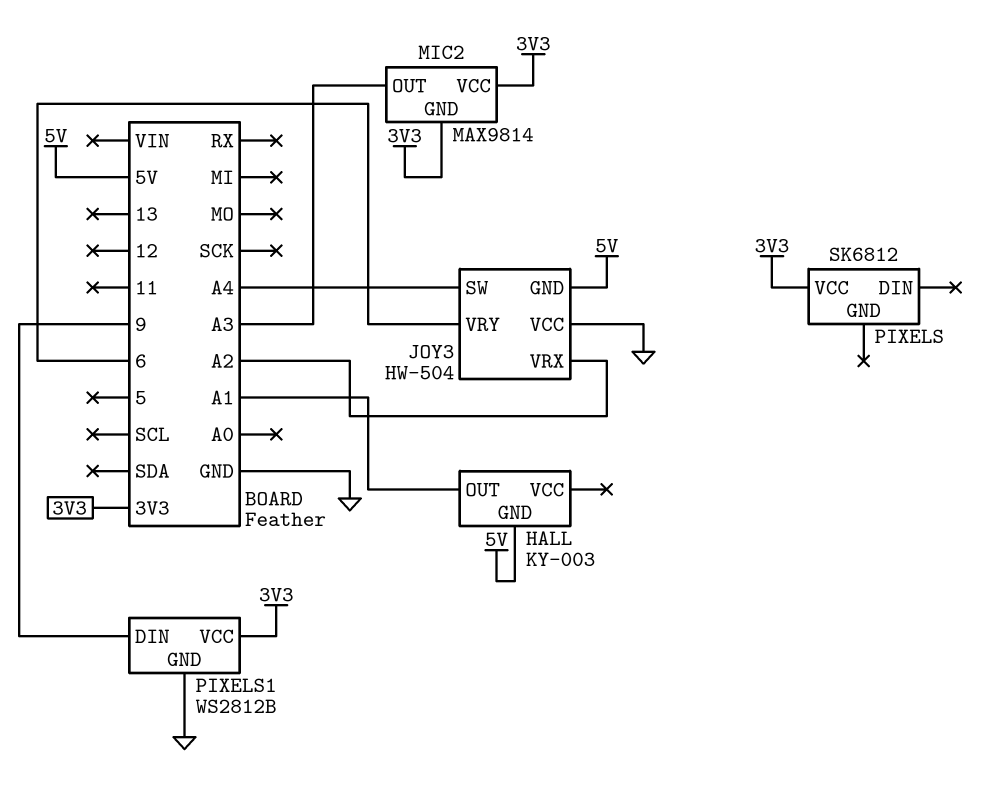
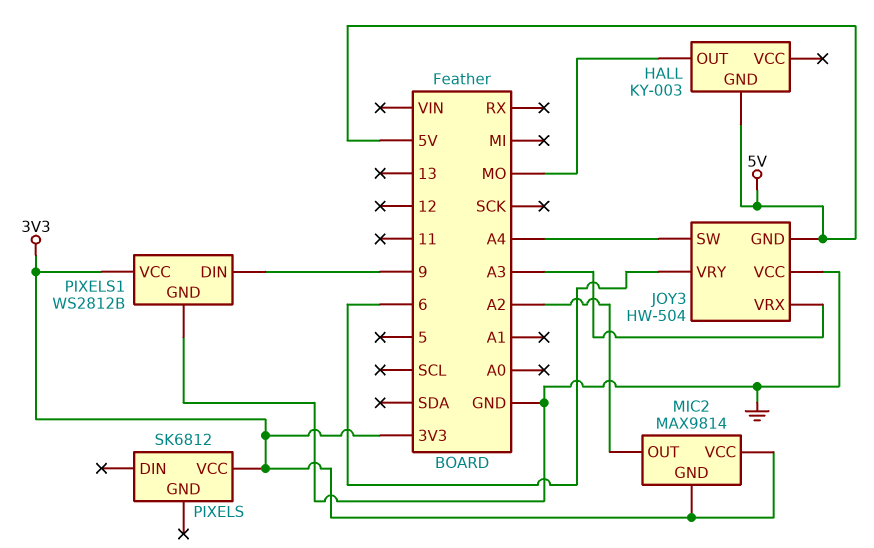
HALL pin OUT: A1 -> MO
JOY3 pin VRX: A2 -> A3
MIC2 pin OUT: A3 -> A2

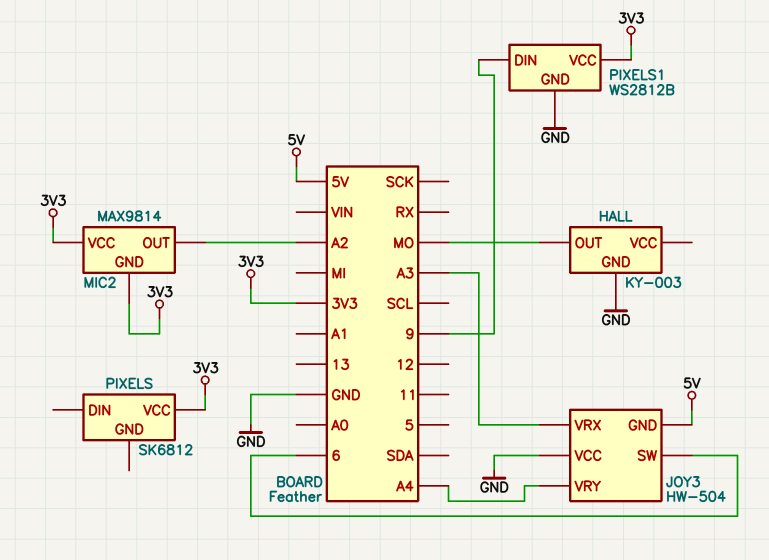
HALL pin GND: 5V -> GND
JOY3 pin SW: A4 -> 6
JOY3 pin VRY: 6 -> A4

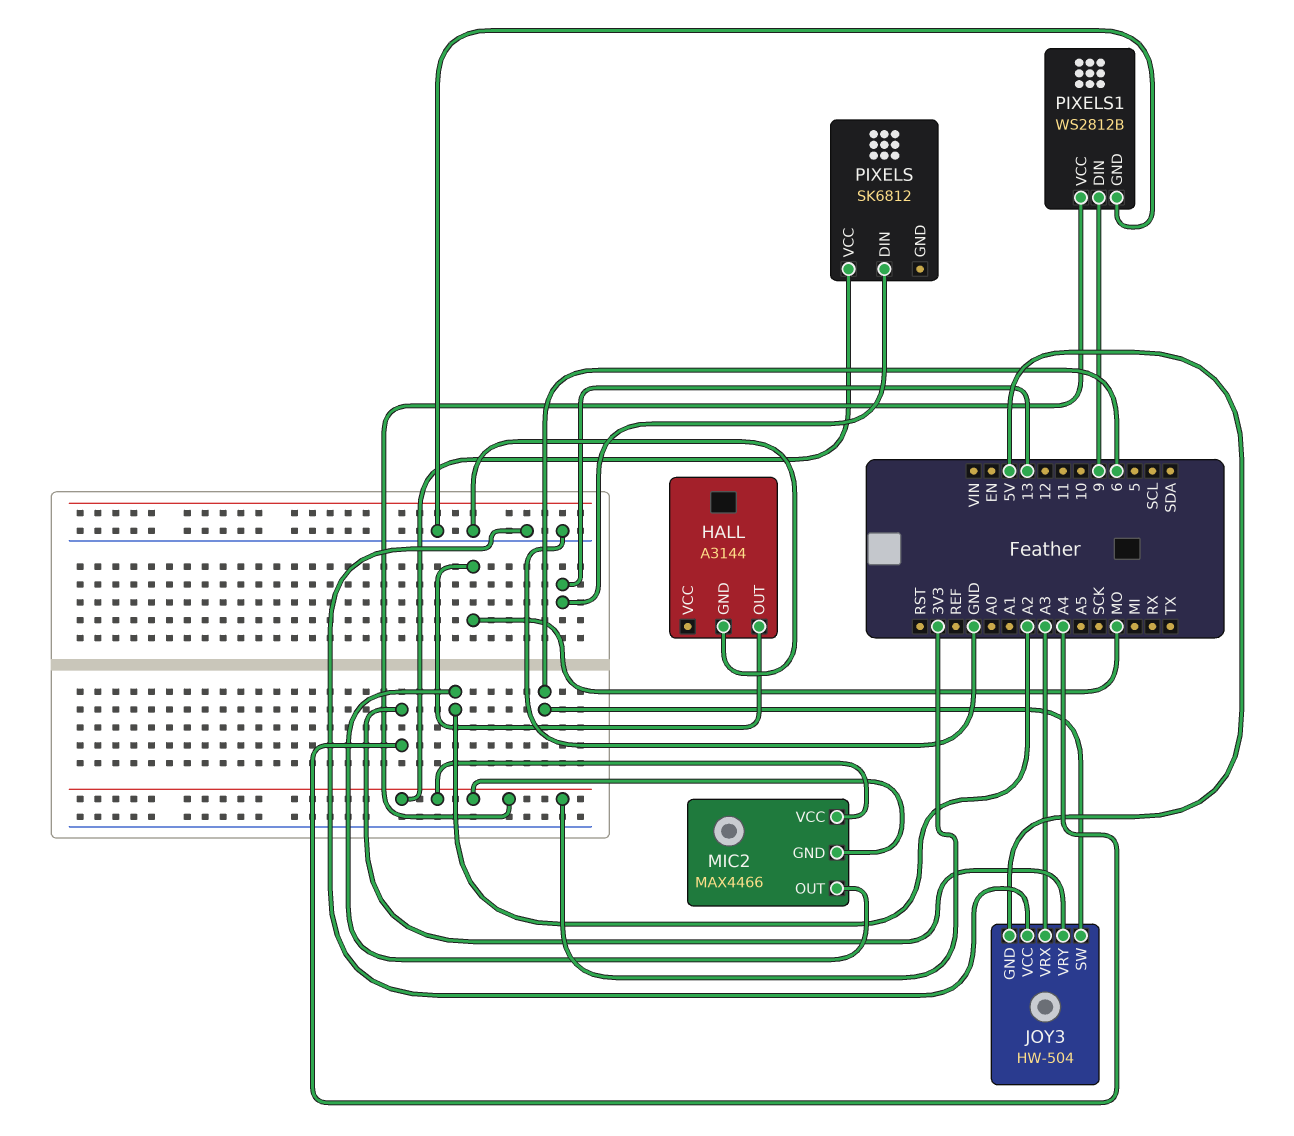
HALL: KY-003 -> A3144
MIC2: MAX9814 -> MAX4466
PIXELS pin DIN: none -> 13

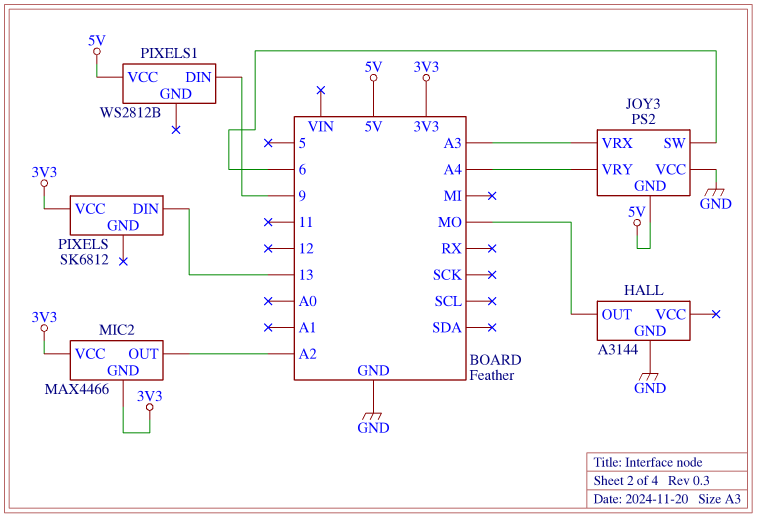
JOY3: HW-504 -> PS2
PIXELS1 pin GND: GND -> none
PIXELS1 pin VCC: 3V3 -> 5V

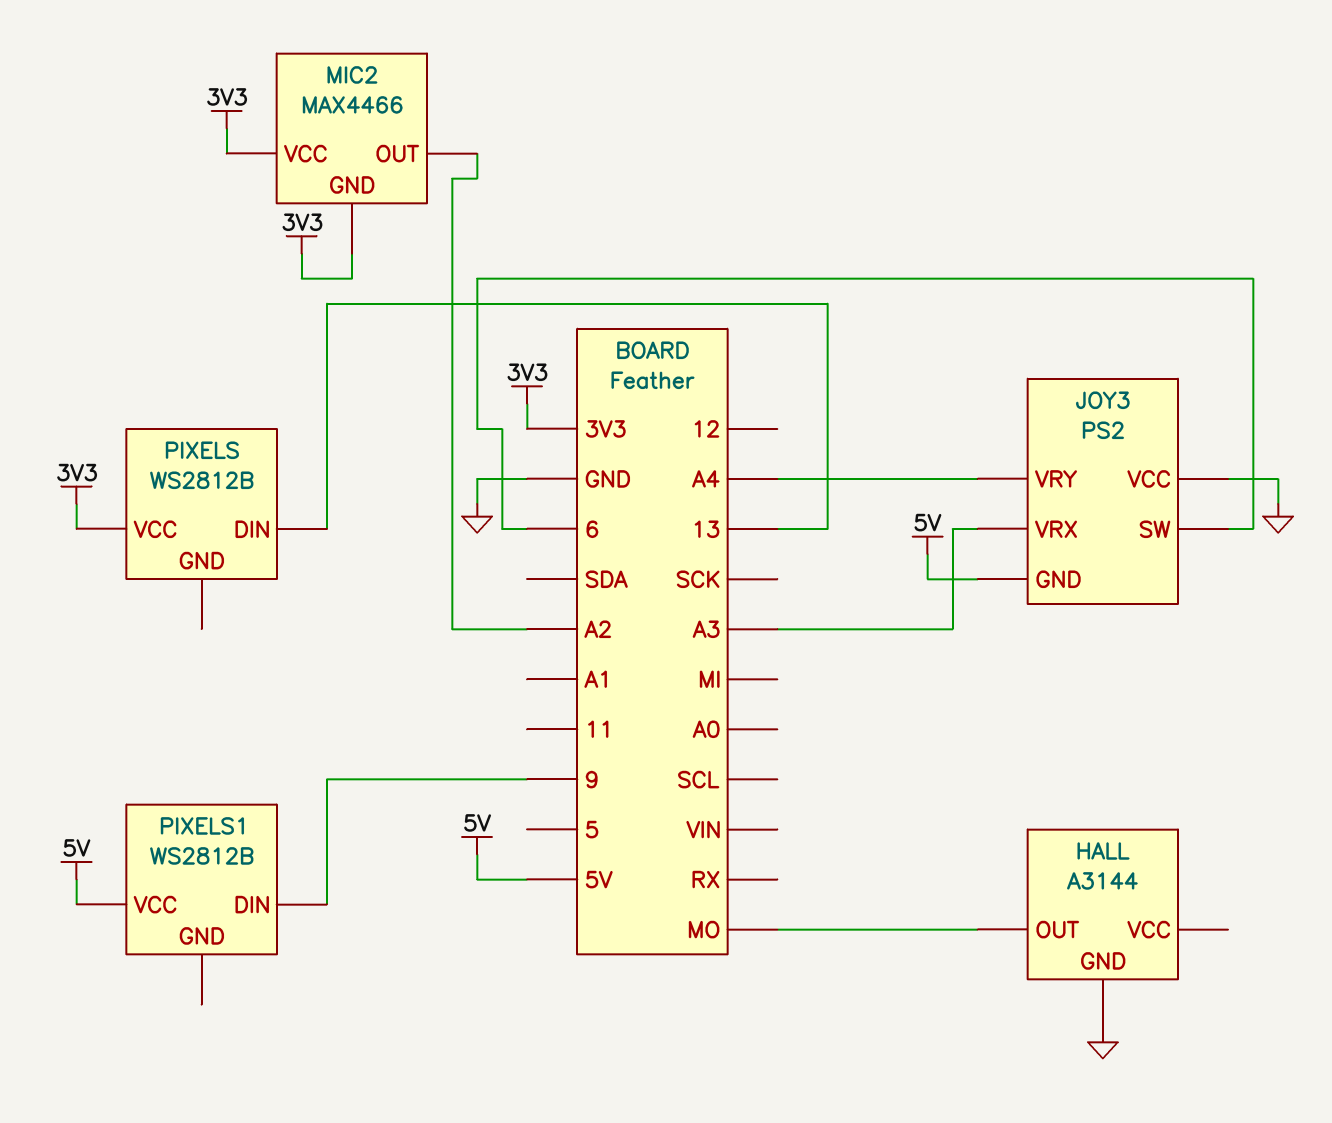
PIXELS: SK6812 -> WS2812B

